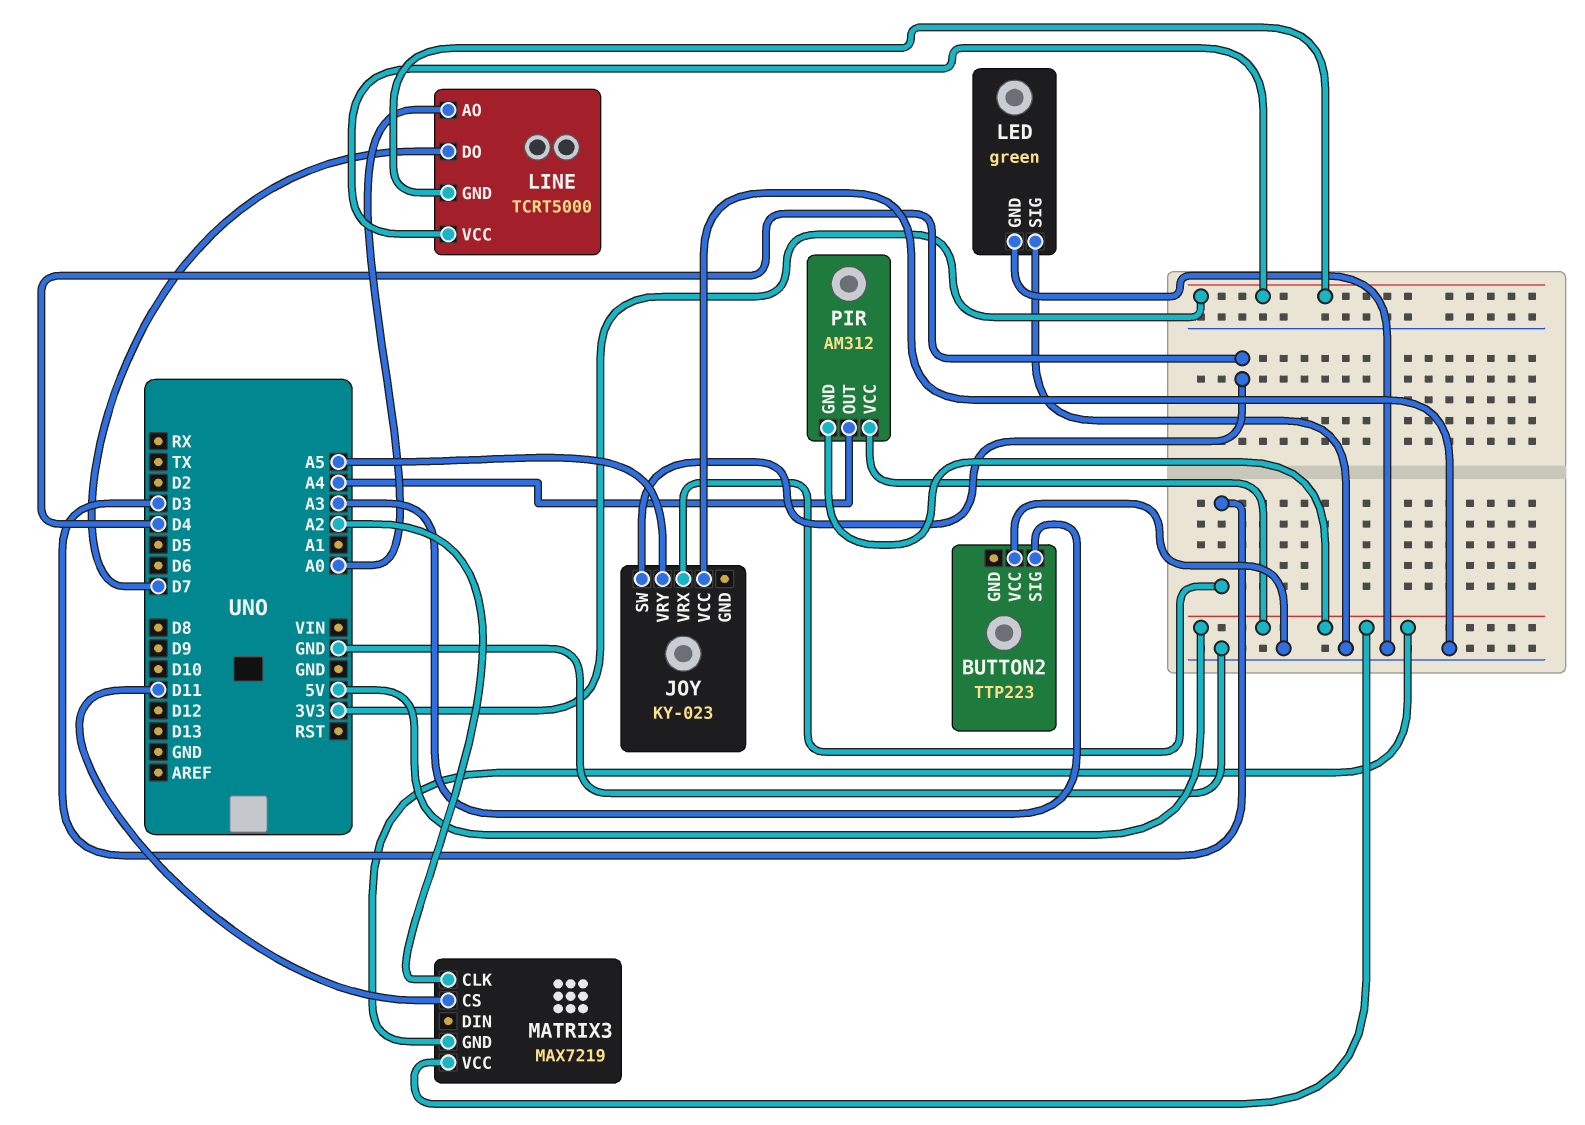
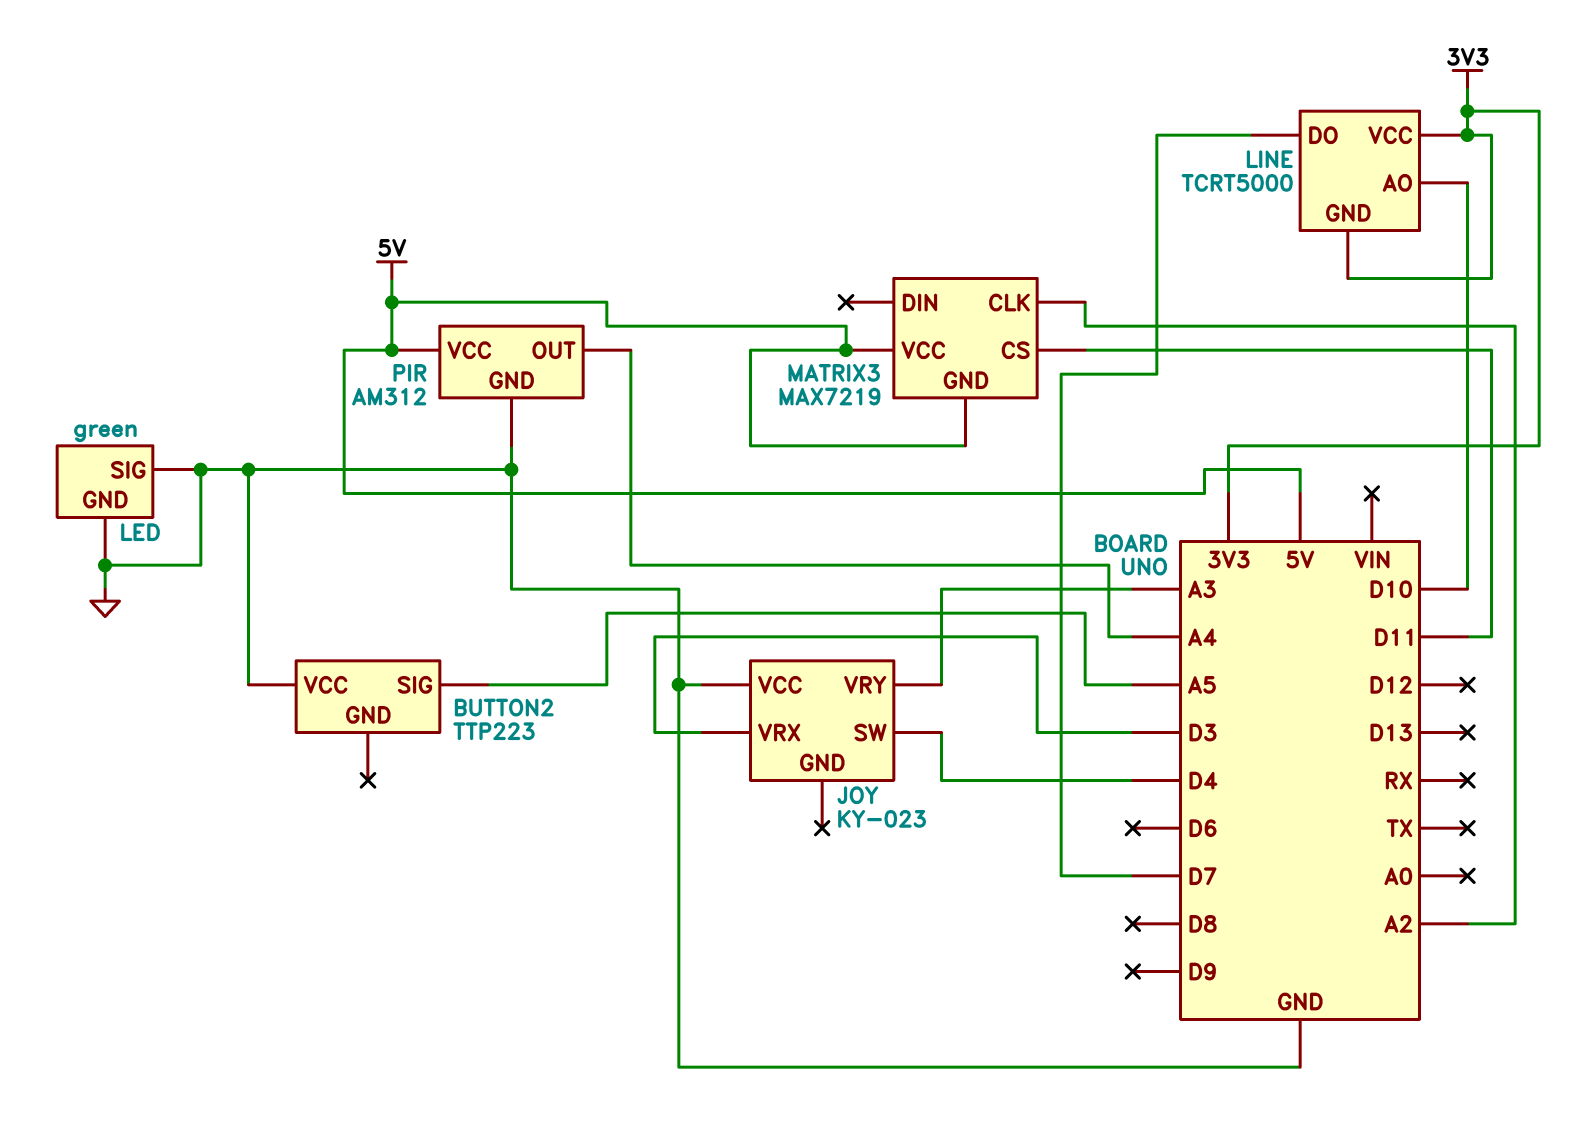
BUTTON2 pin SIG: A3 -> A5
JOY pin VRY: A5 -> A3
LINE pin AO: A0 -> D10
PIR pin GND: 5V -> GND

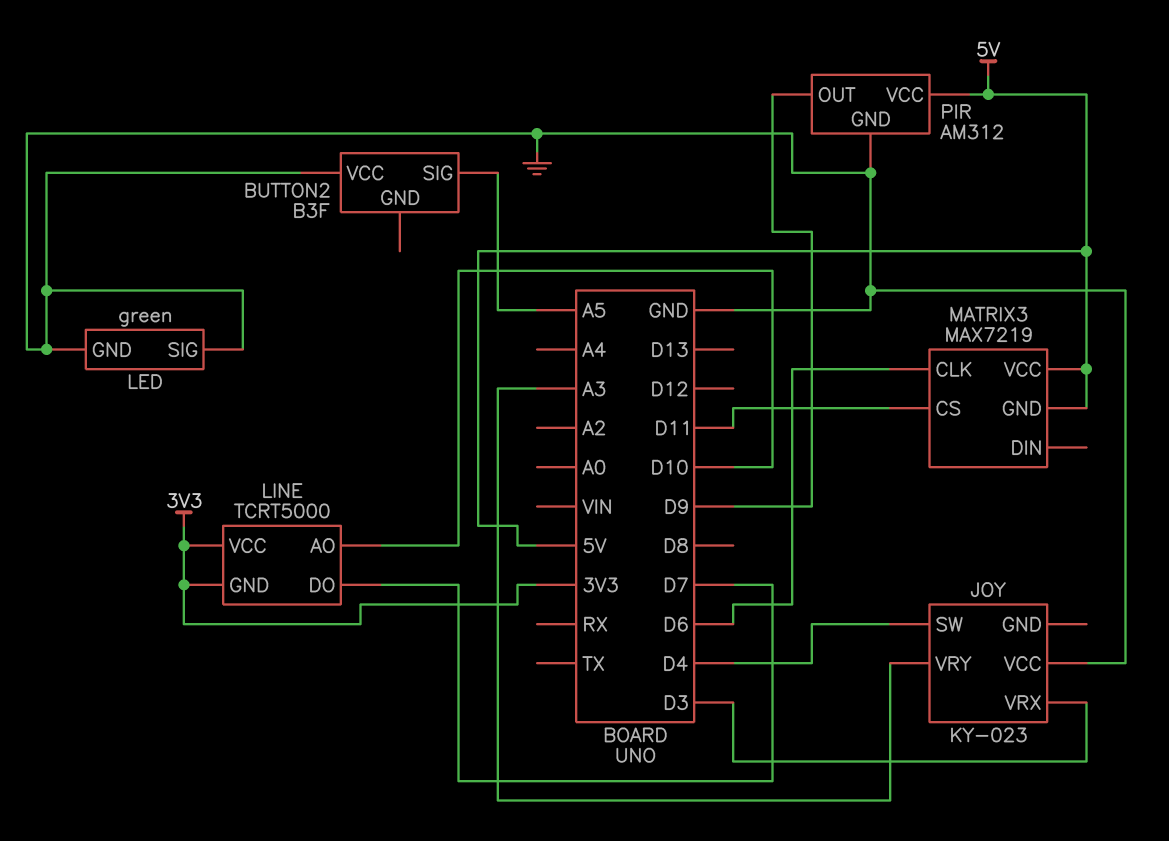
BUTTON2: TTP223 -> B3F
MATRIX3 pin CLK: A2 -> D6
PIR pin OUT: A4 -> D9

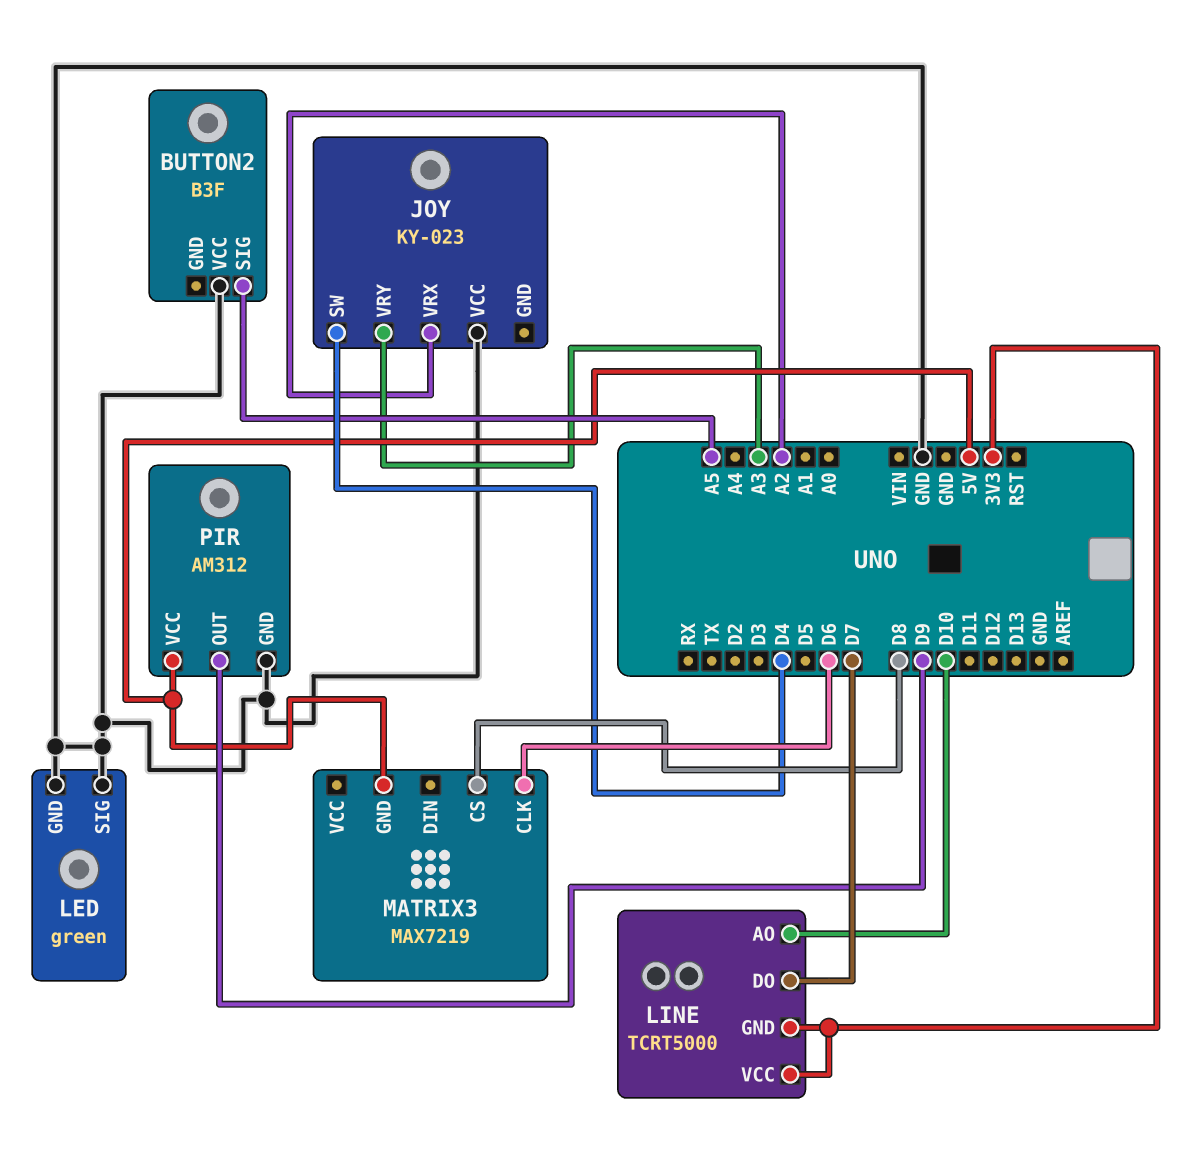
JOY pin VRX: D3 -> A2
MATRIX3 pin CS: D11 -> D8
MATRIX3 pin VCC: 5V -> none

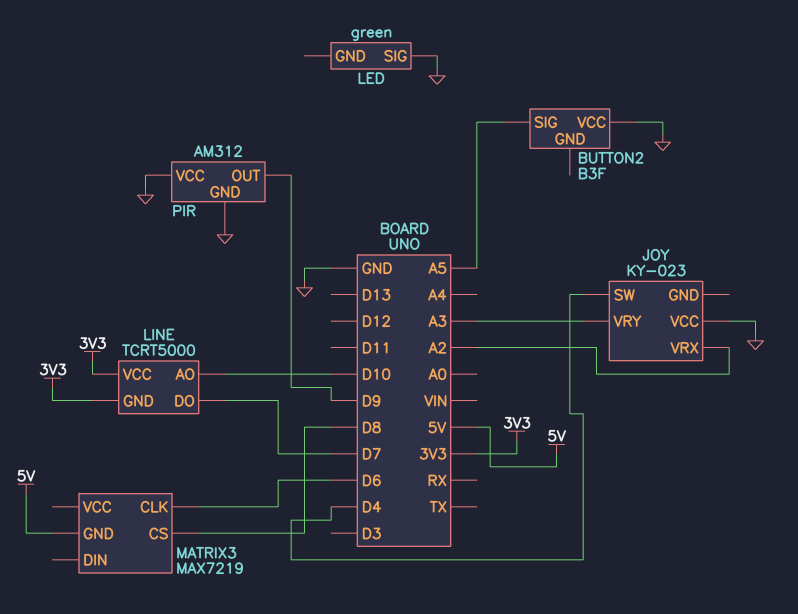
LED pin GND: GND -> none
PIR pin VCC: 5V -> GND

